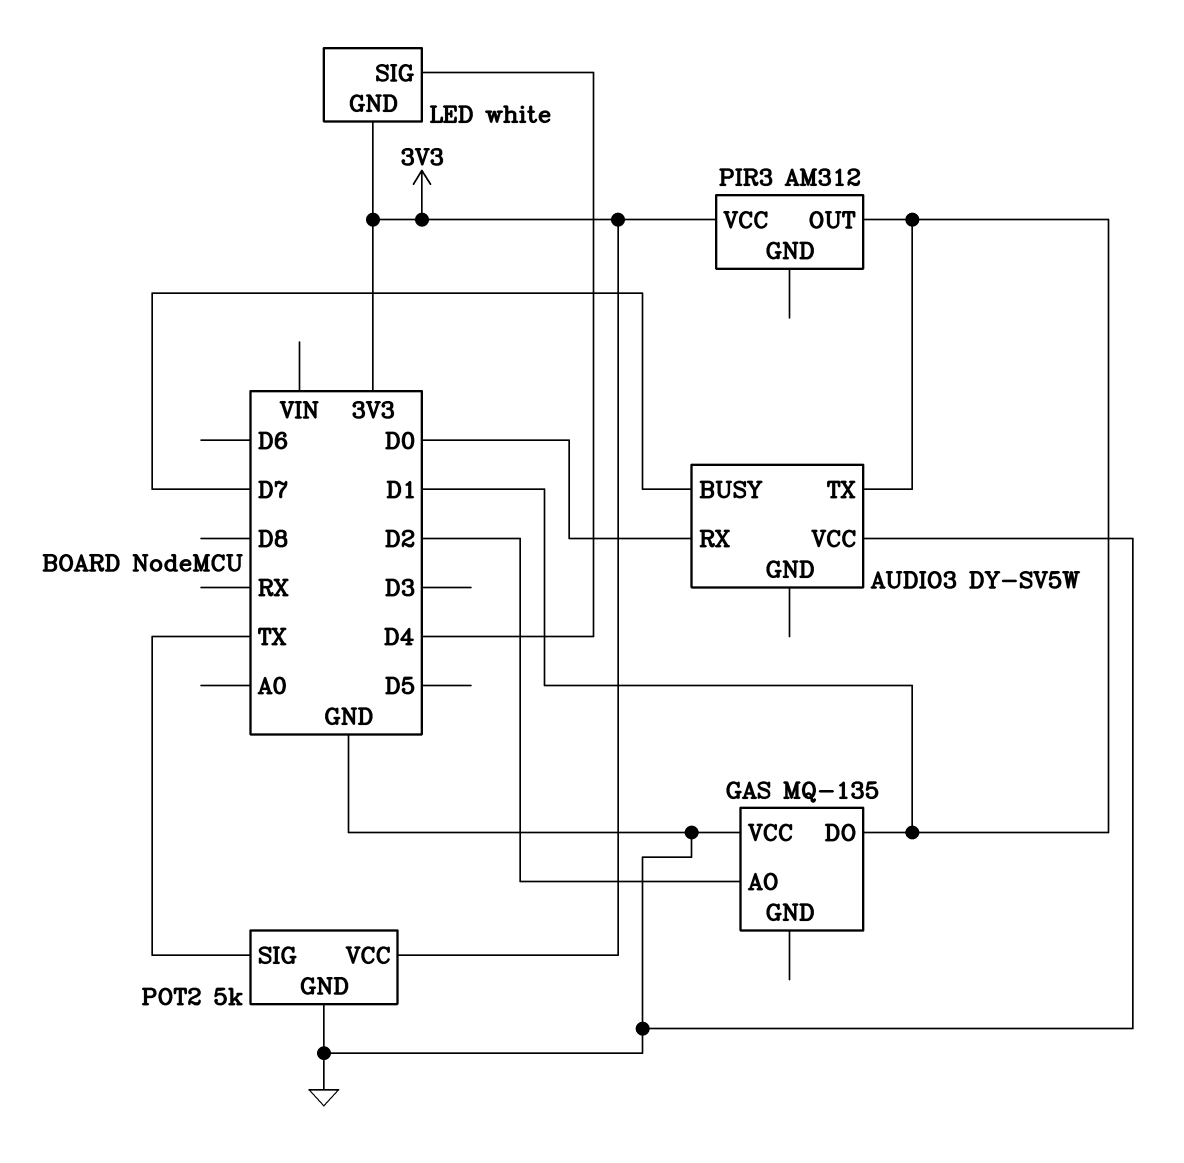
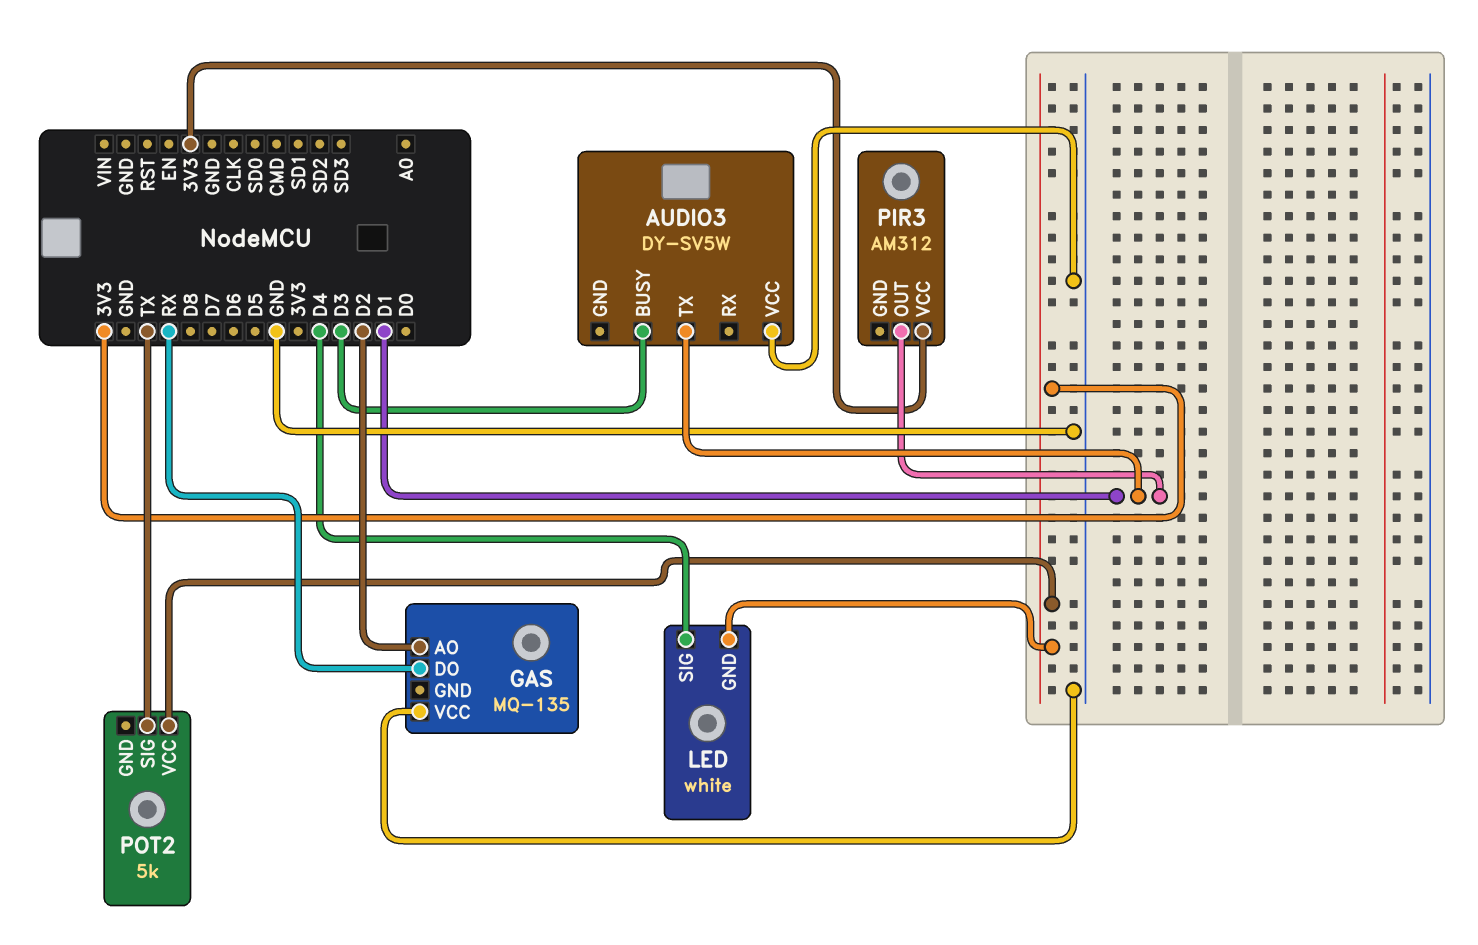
AUDIO3 pin BUSY: D7 -> D3
AUDIO3 pin RX: D0 -> none
GAS pin DO: D1 -> RX
POT2 pin GND: GND -> none

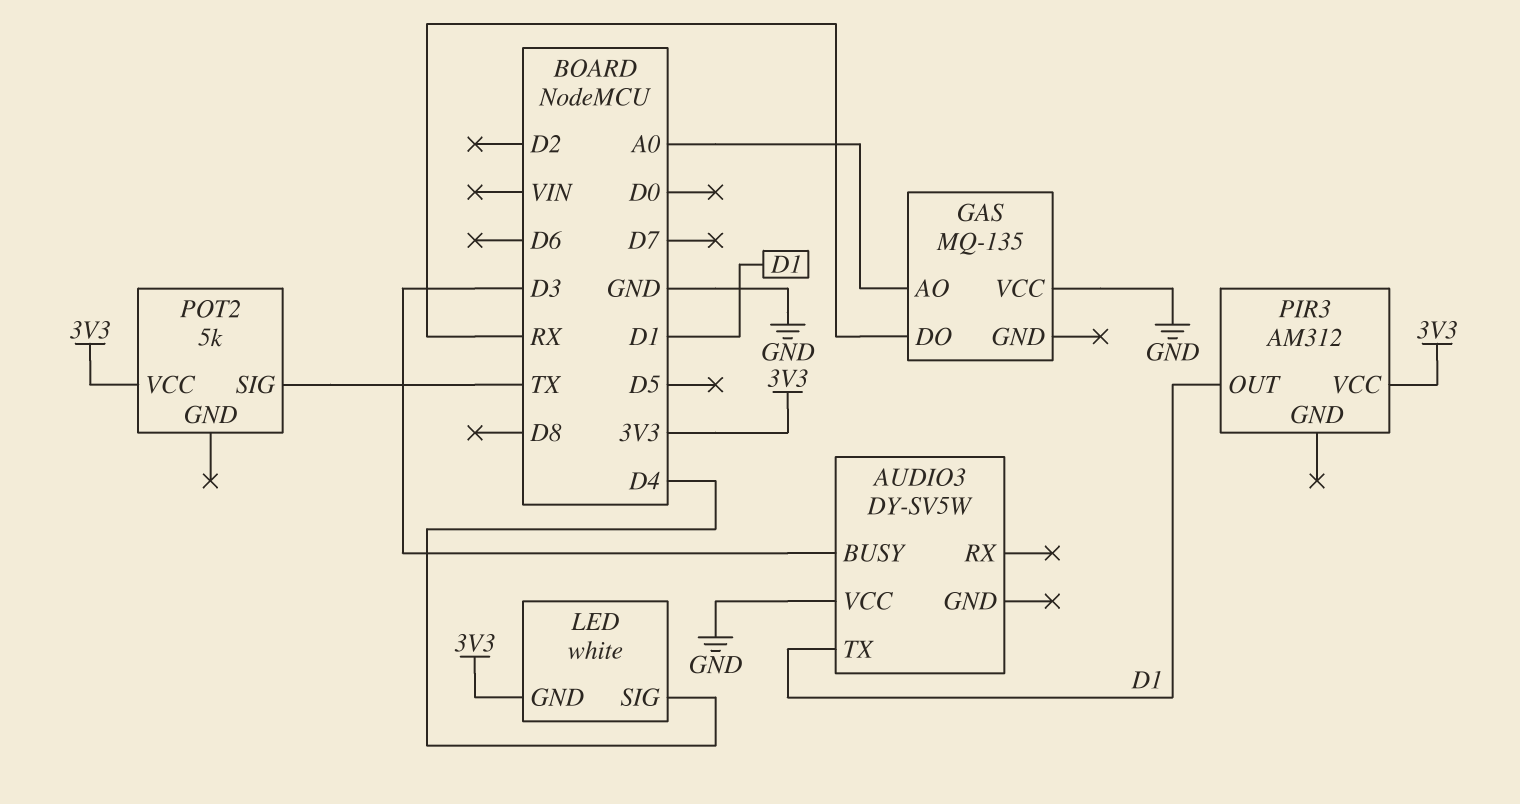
GAS pin AO: D2 -> A0

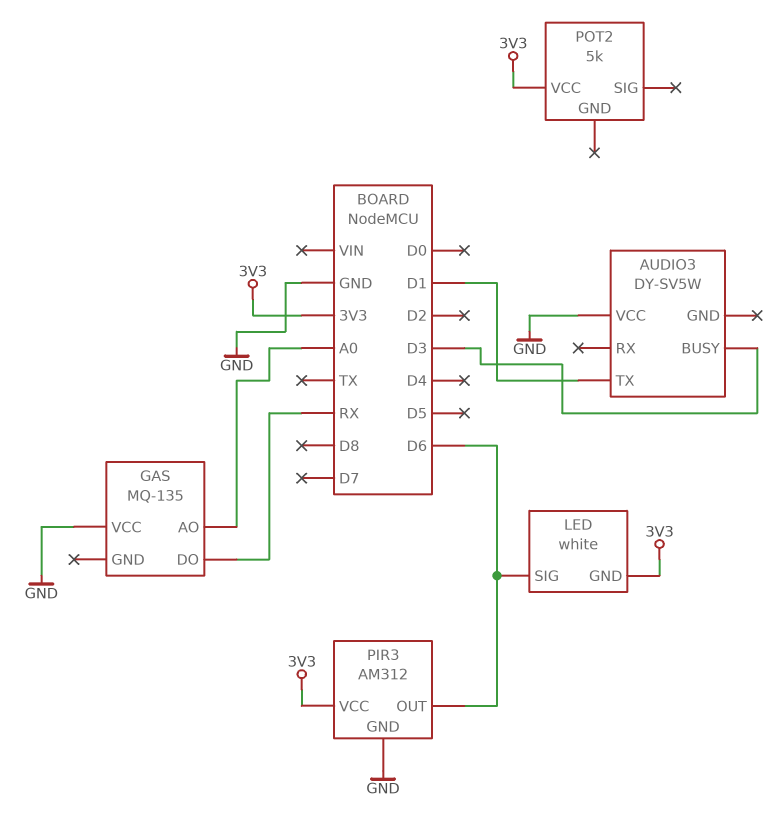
LED pin SIG: D4 -> D6
PIR3 pin GND: none -> GND
PIR3 pin OUT: D1 -> D6
POT2 pin SIG: TX -> none

